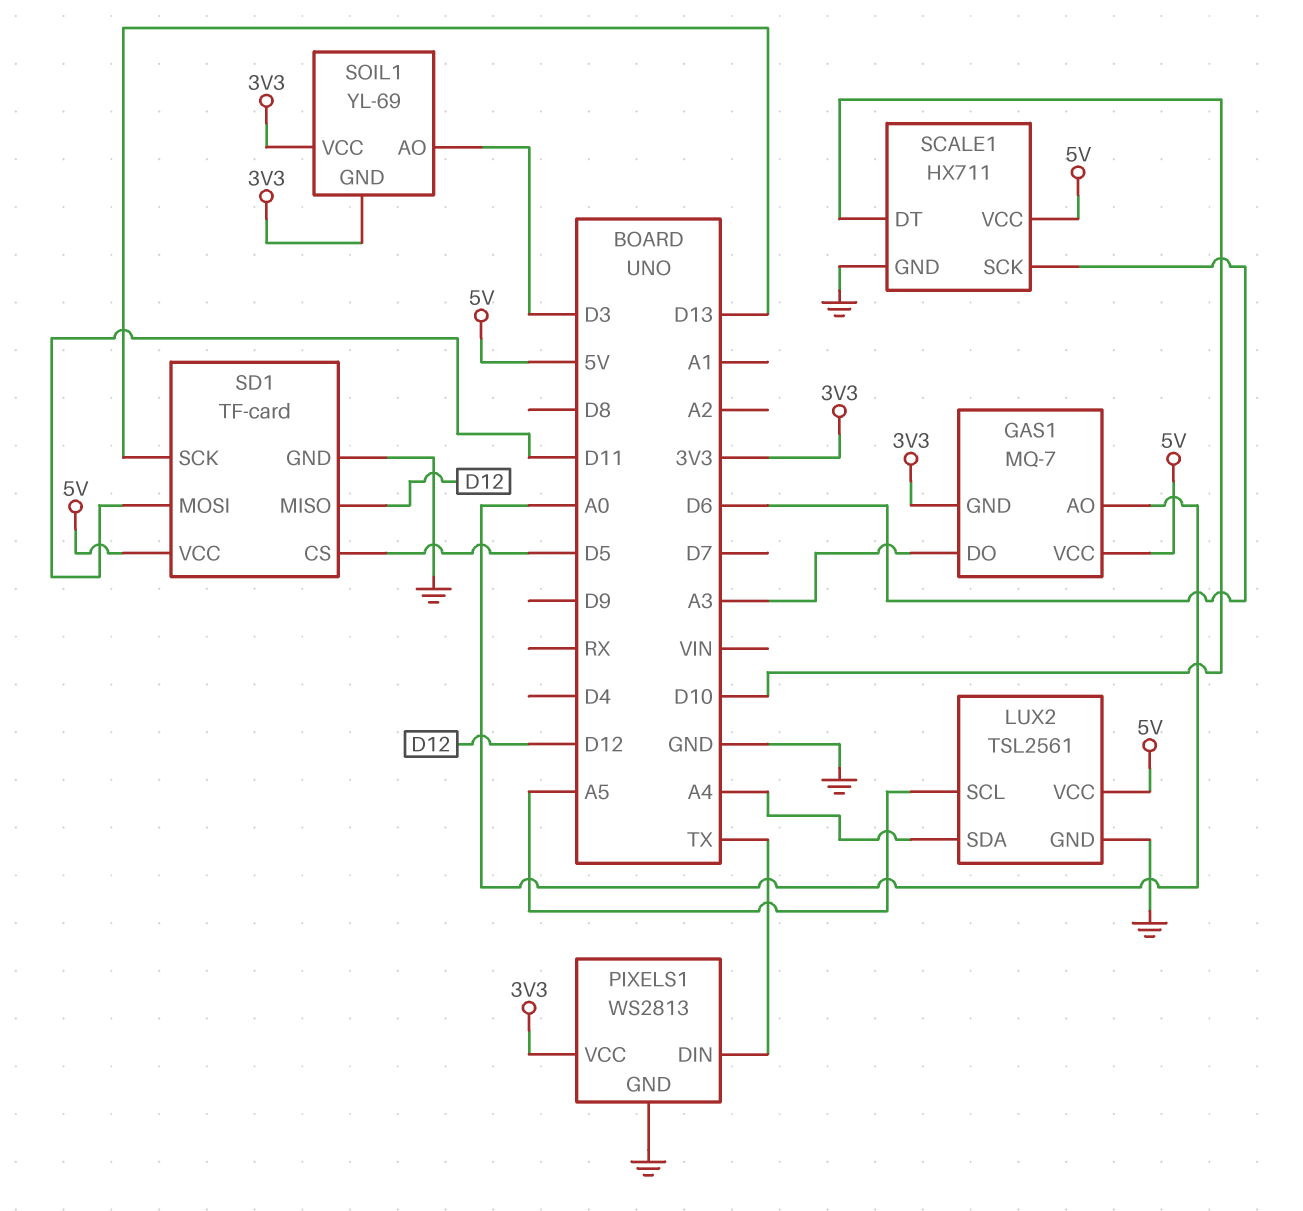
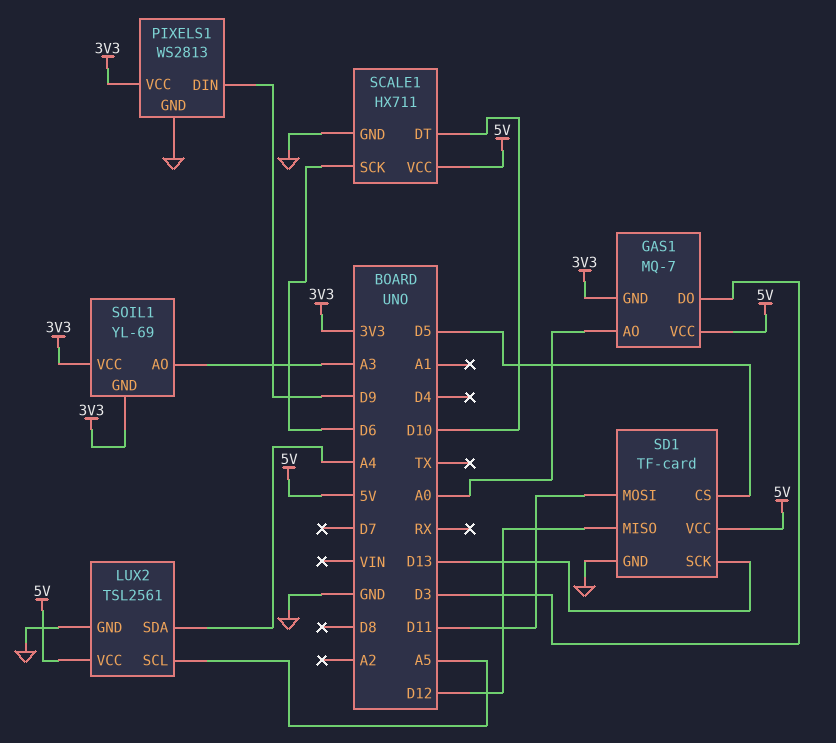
GAS1 pin DO: A3 -> D3
PIXELS1 pin DIN: TX -> D9
SOIL1 pin AO: D3 -> A3

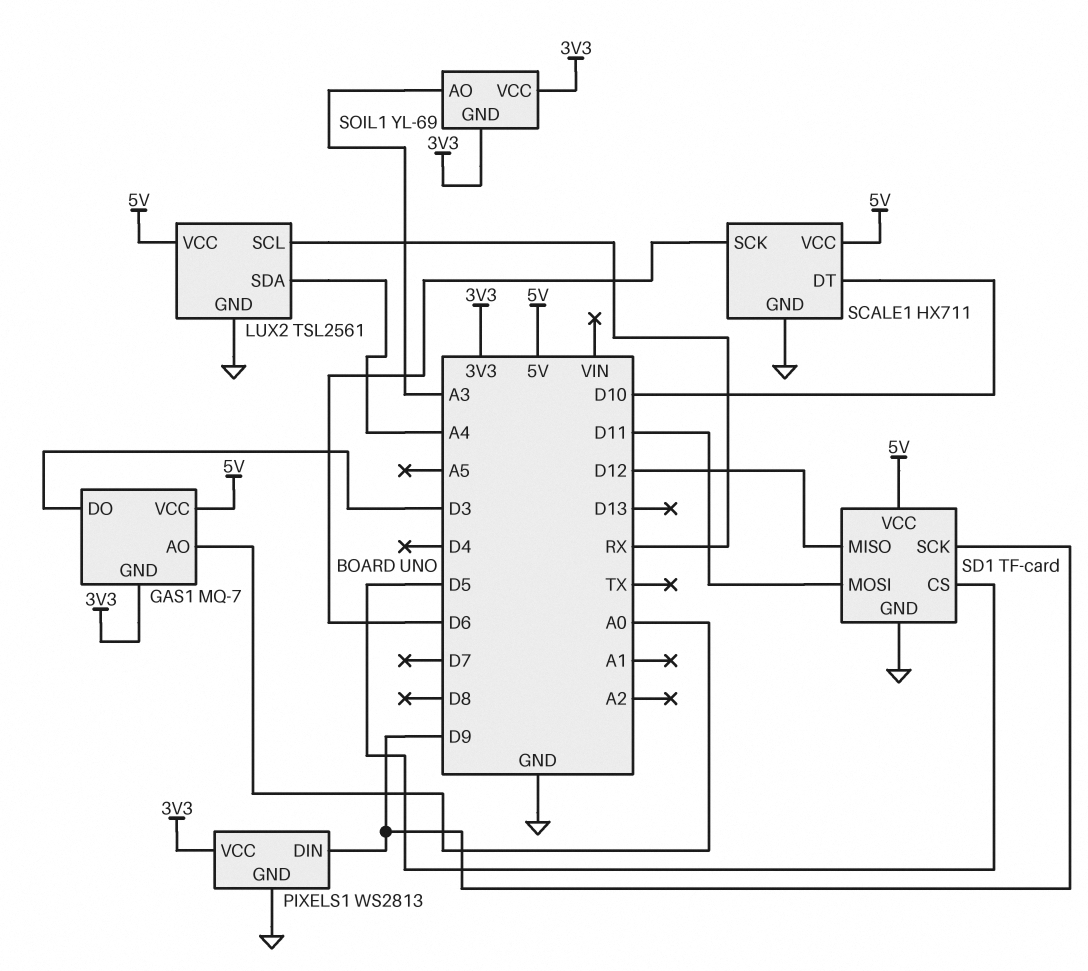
LUX2 pin SCL: A5 -> RX
SD1 pin SCK: D13 -> D9

